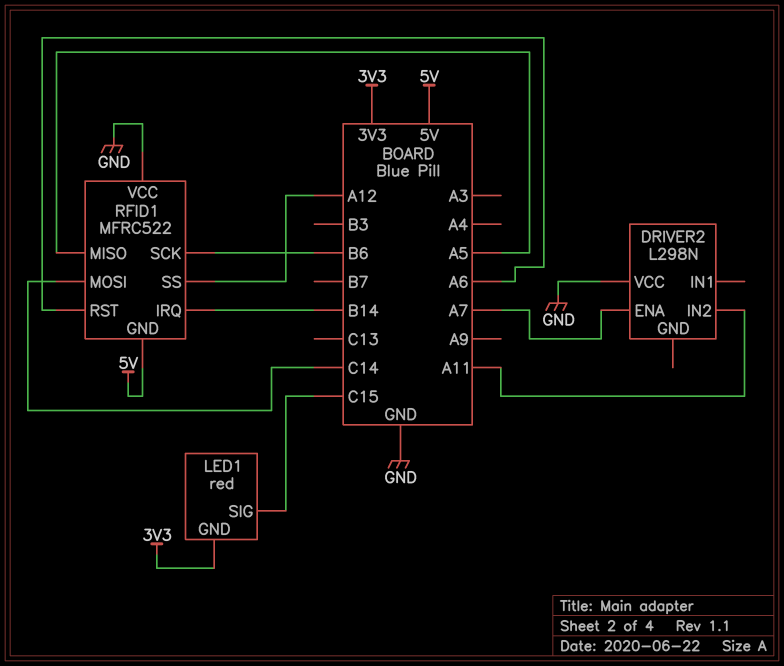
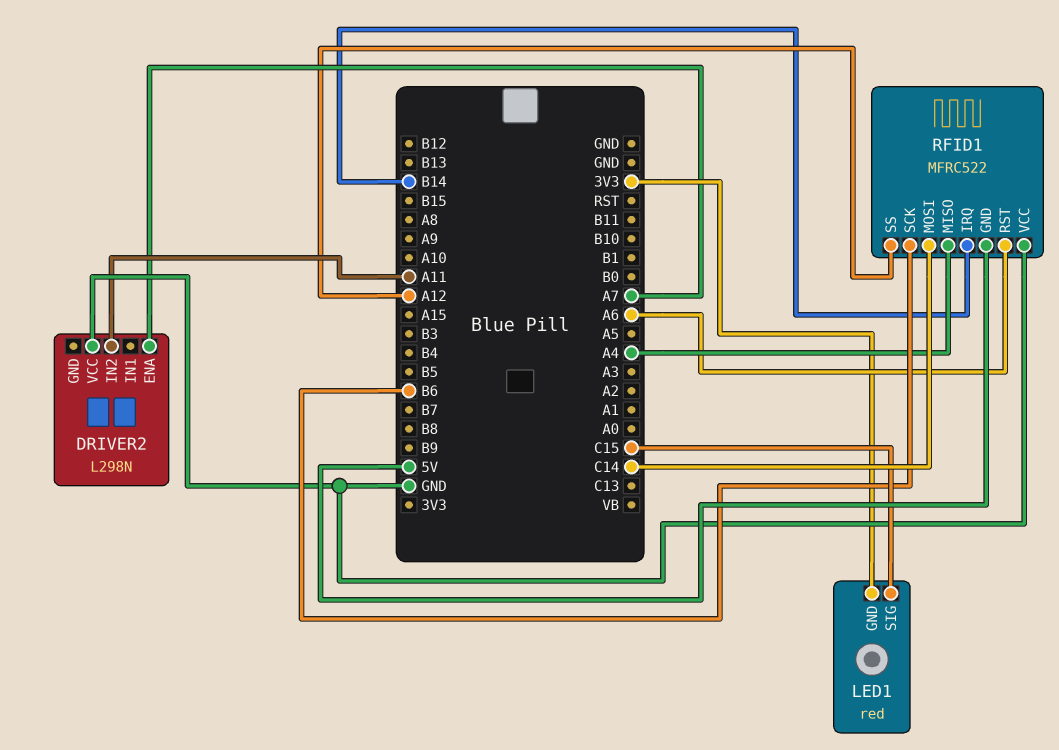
RFID1 pin MISO: A5 -> A4

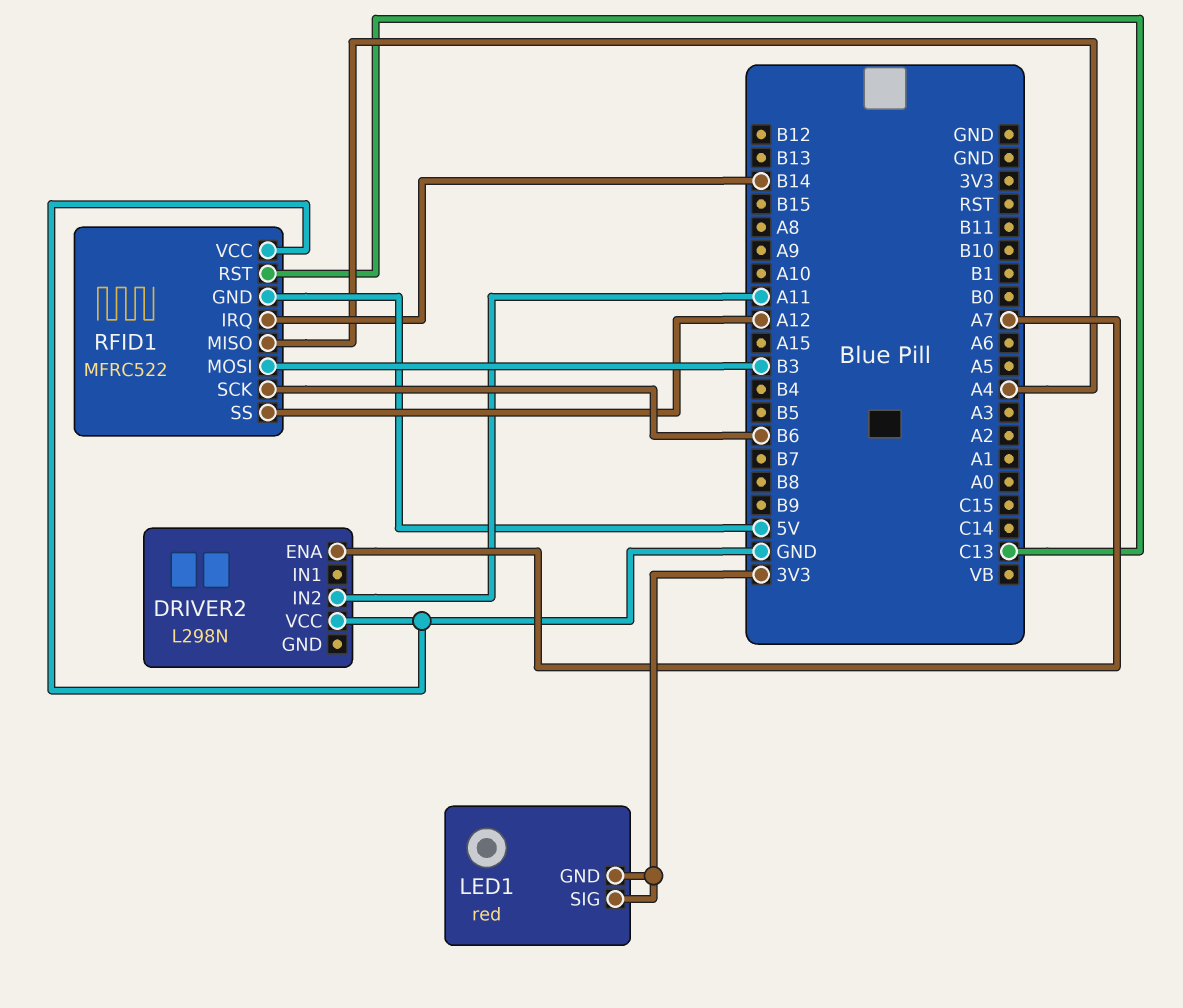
LED1 pin SIG: C15 -> 3V3
RFID1 pin MOSI: C14 -> B3
RFID1 pin RST: A6 -> C13

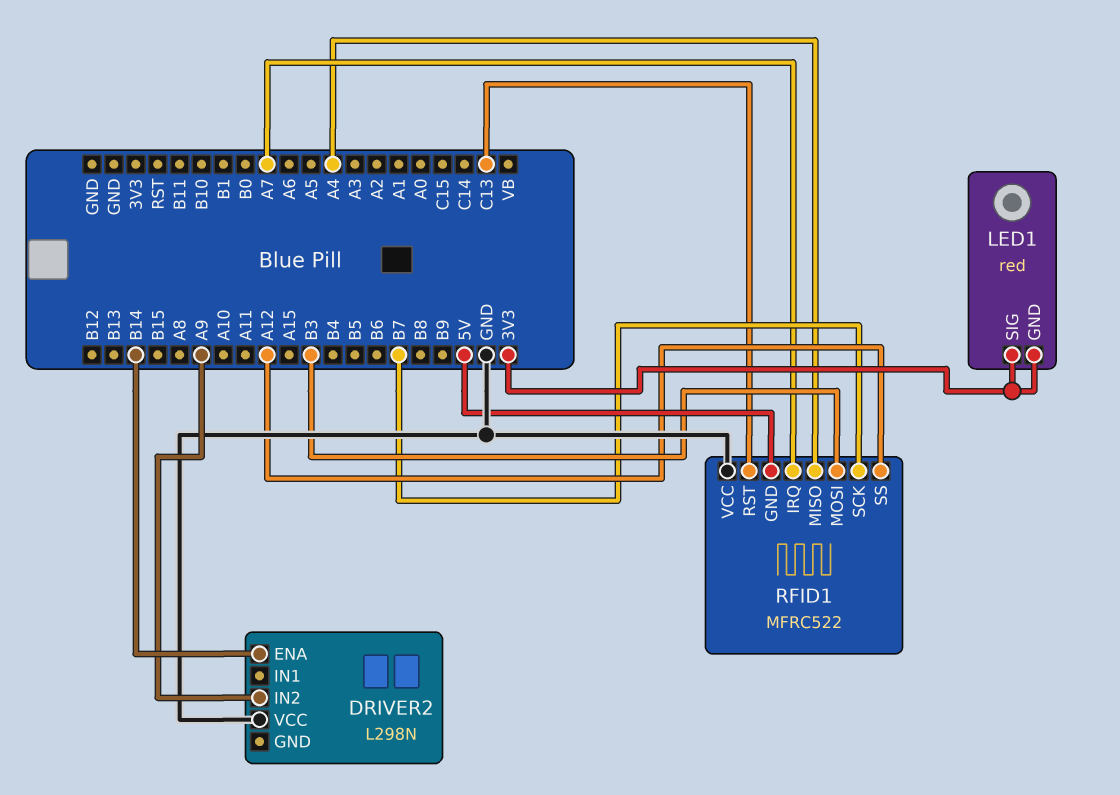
DRIVER2 pin ENA: A7 -> B14
DRIVER2 pin IN2: A11 -> A9
RFID1 pin IRQ: B14 -> A7
RFID1 pin SCK: B6 -> B7

